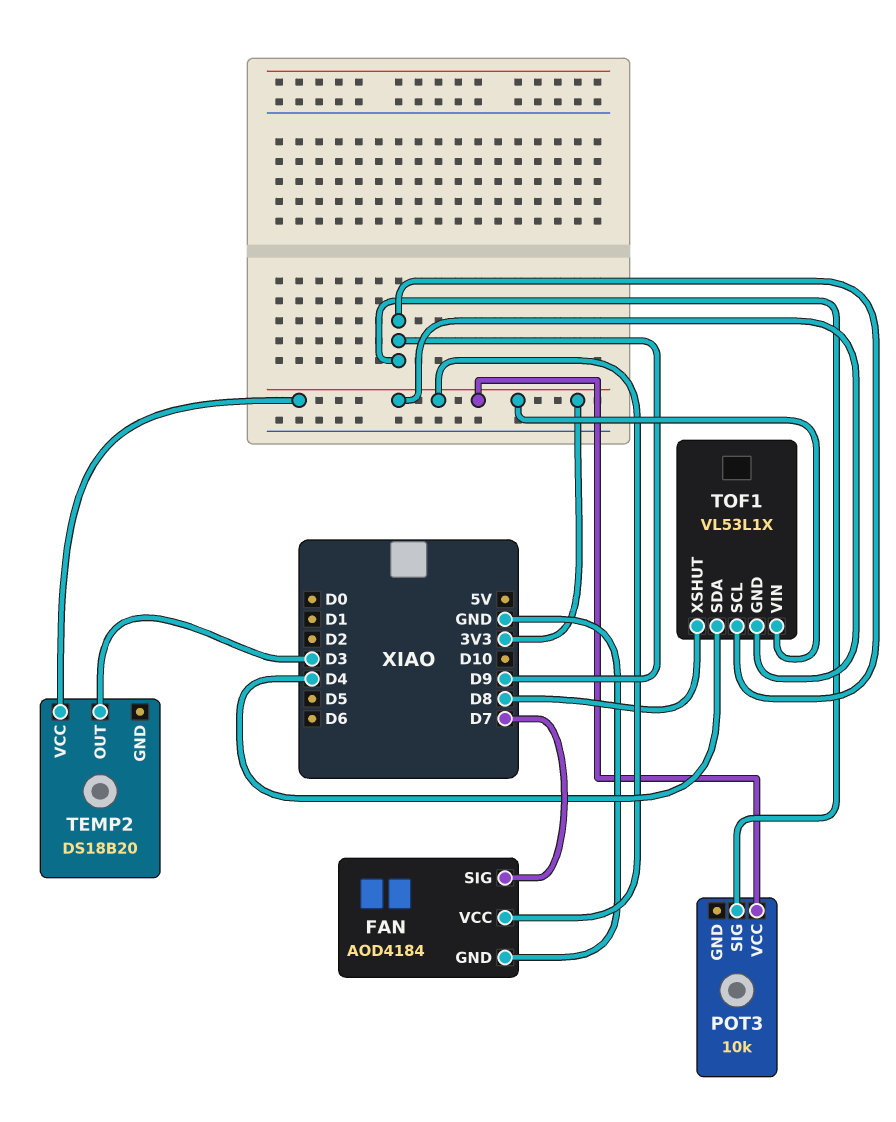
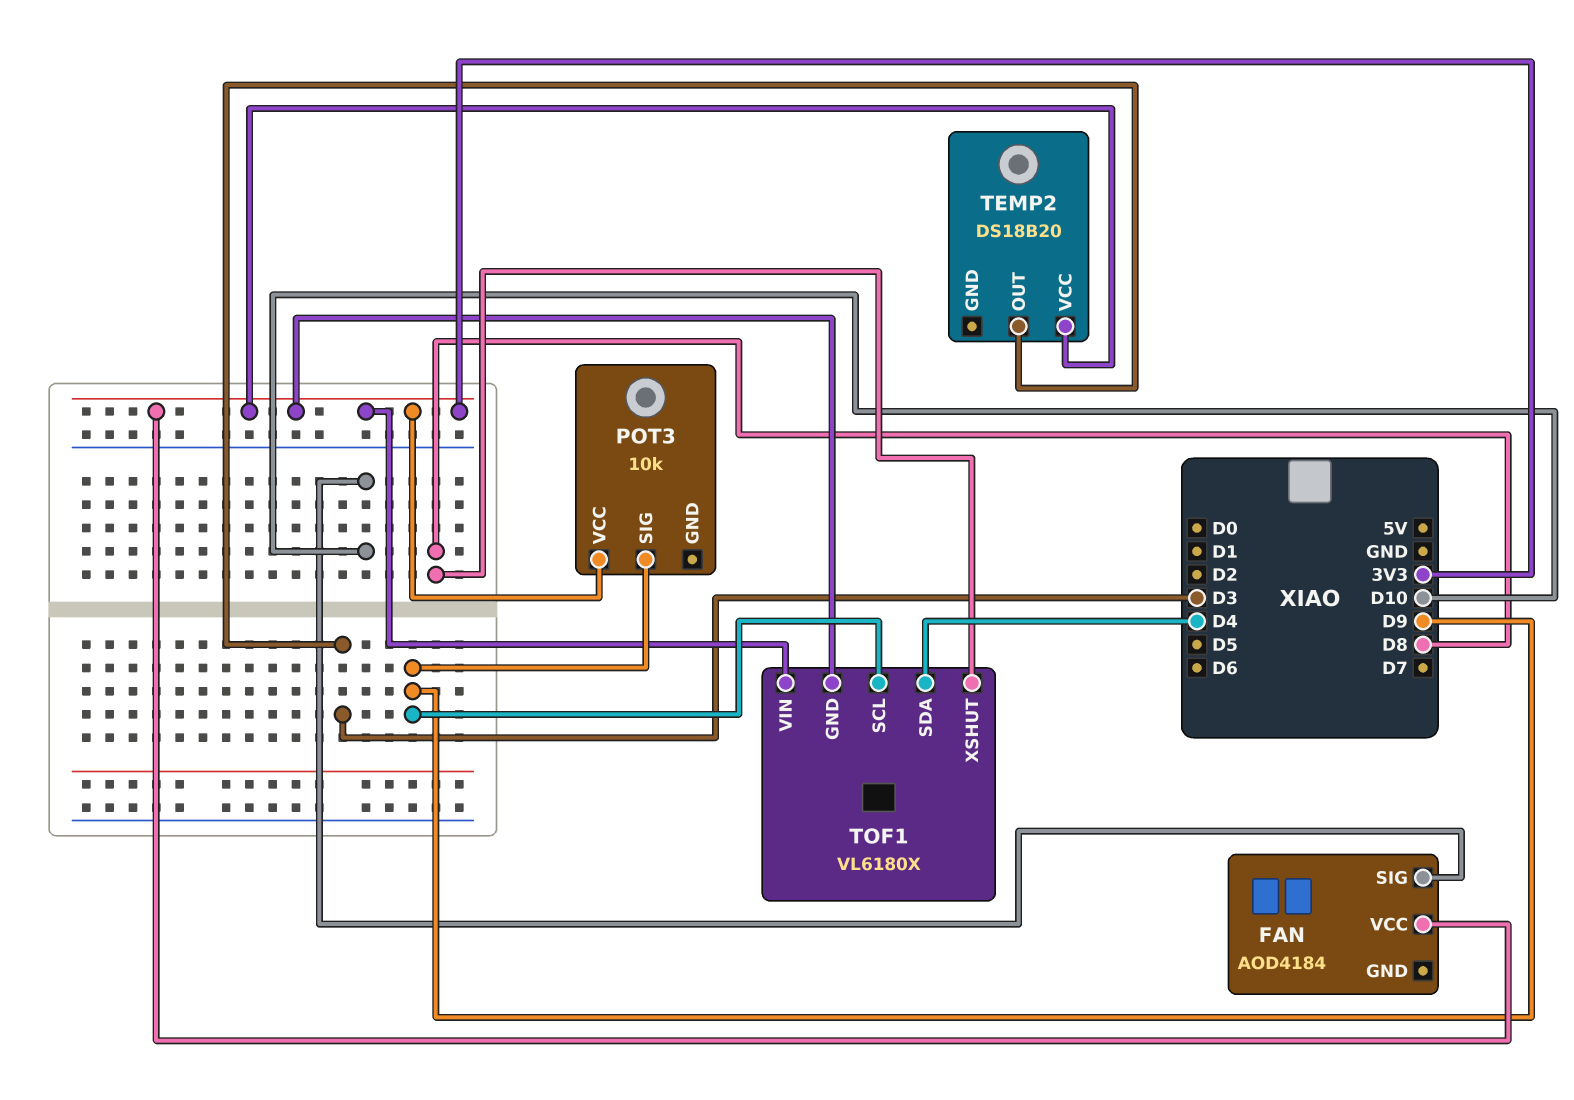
FAN pin GND: GND -> none
FAN pin SIG: D7 -> D10
TOF1: VL53L1X -> VL6180X

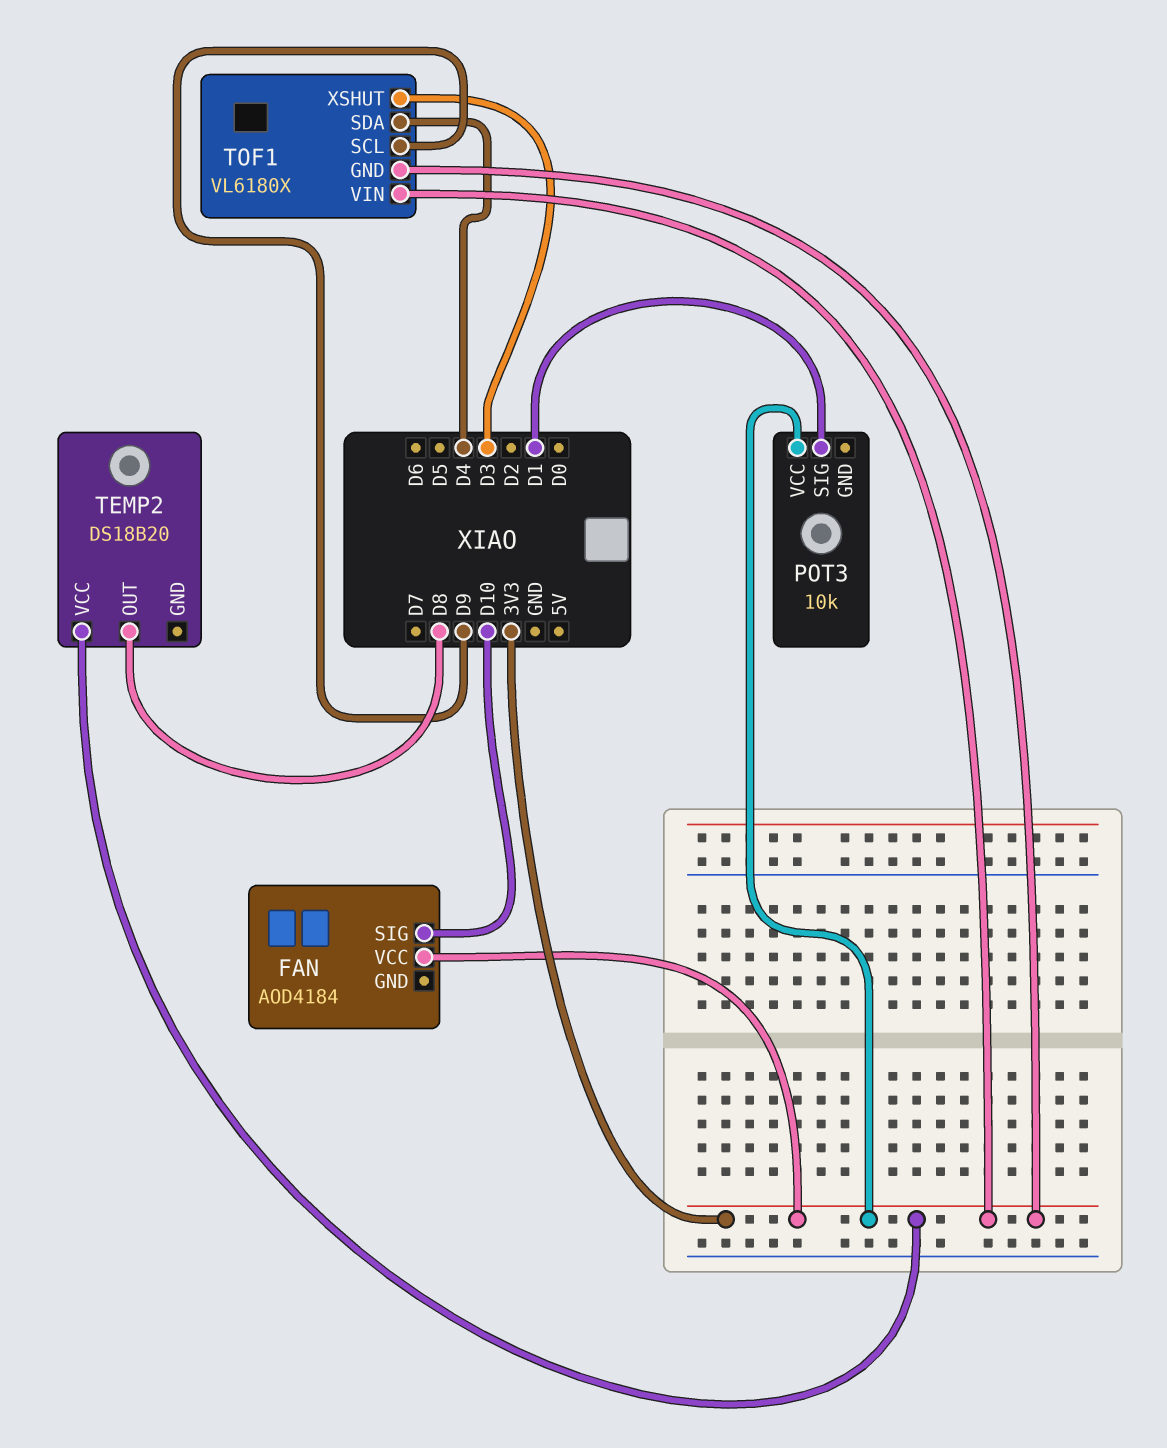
POT3 pin SIG: D9 -> D1
TEMP2 pin OUT: D3 -> D8
TOF1 pin XSHUT: D8 -> D3

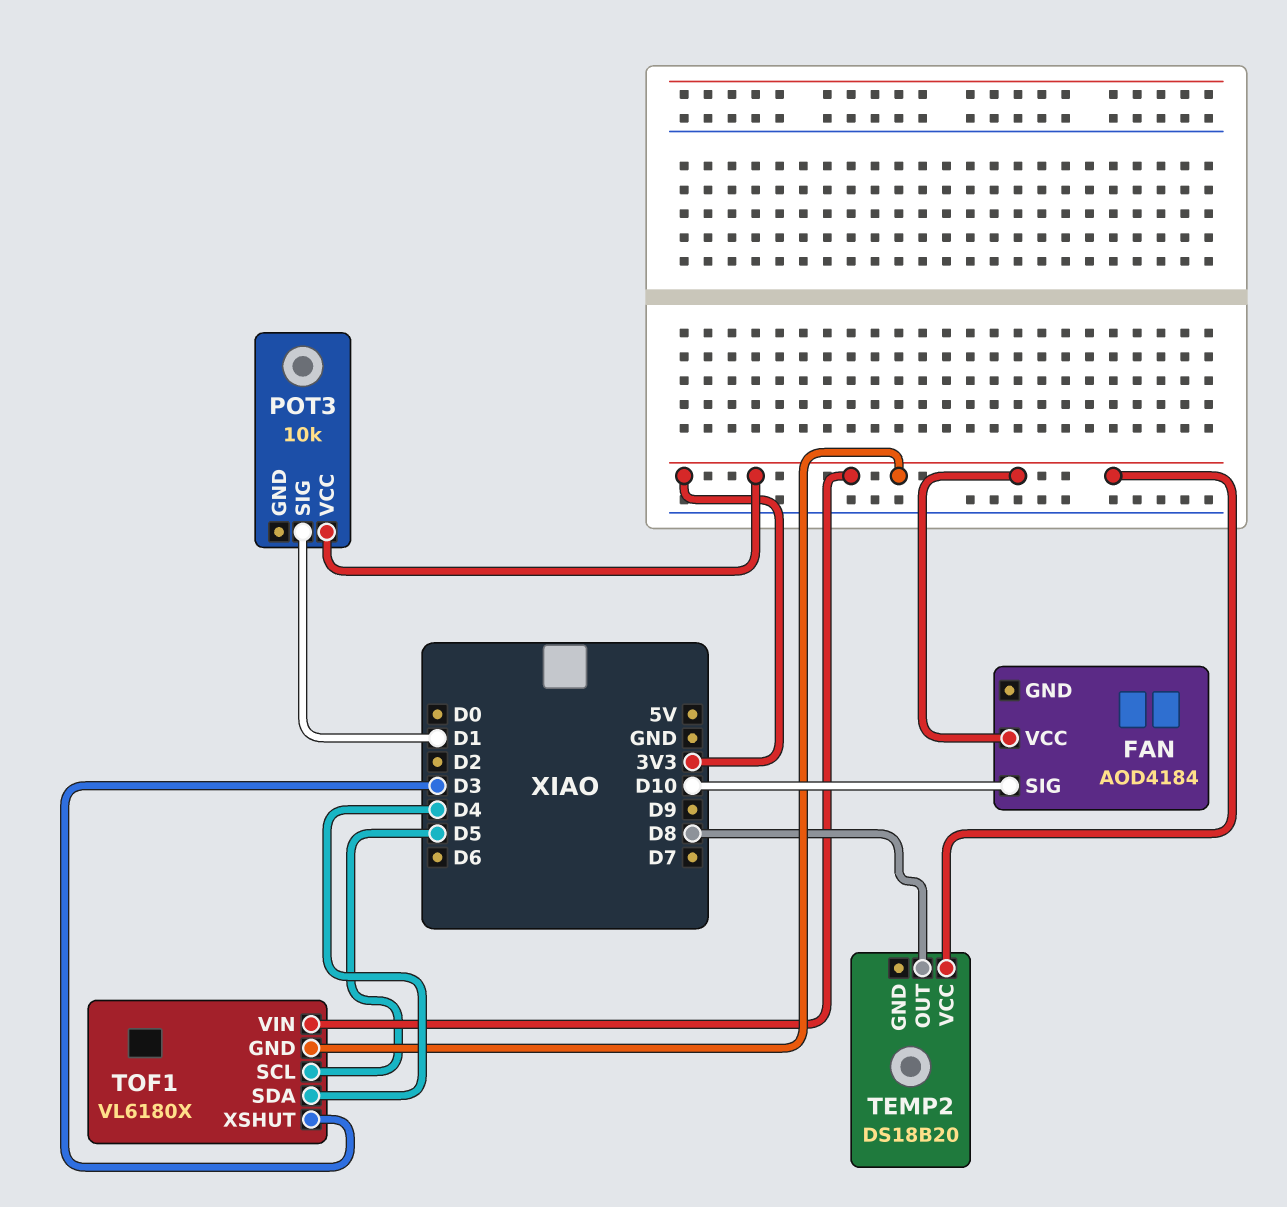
TOF1 pin SCL: D9 -> D5

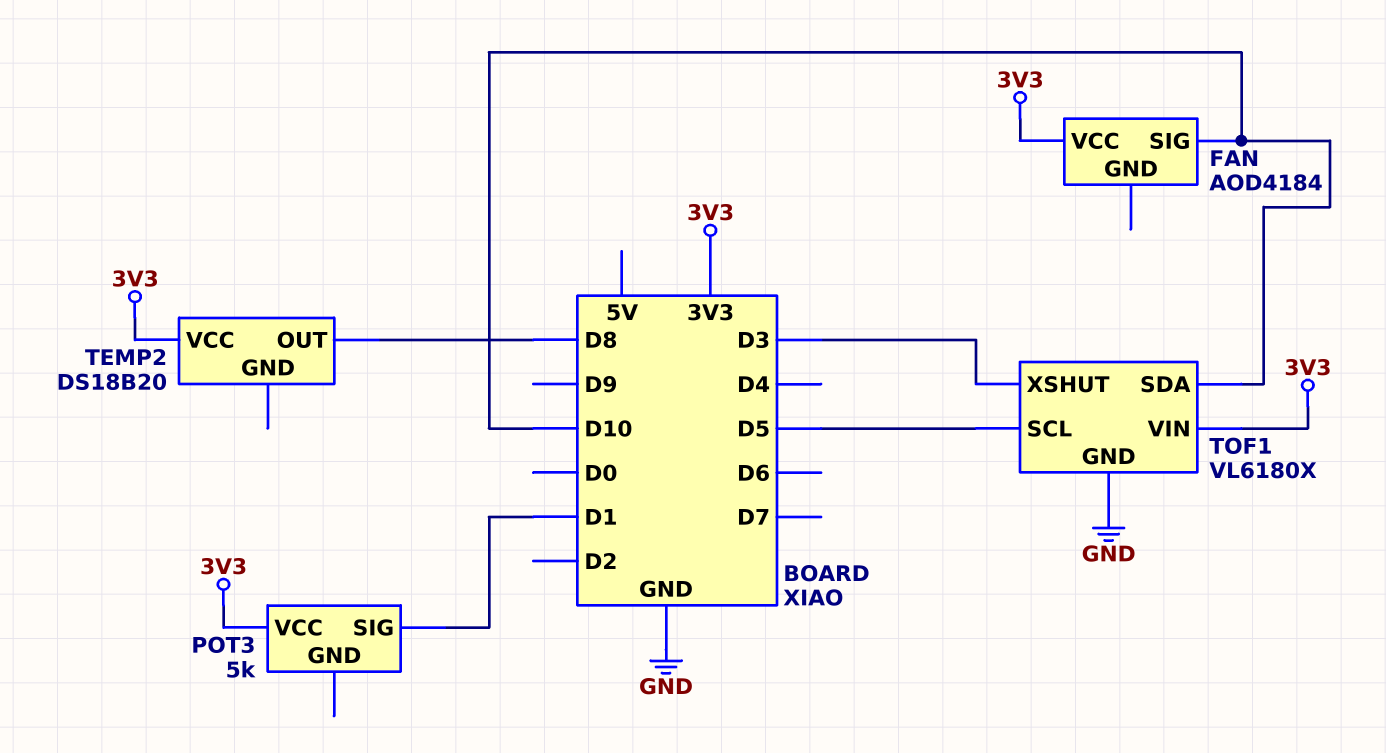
POT3: 10k -> 5k
TOF1 pin GND: 3V3 -> GND
TOF1 pin SDA: D4 -> D10

